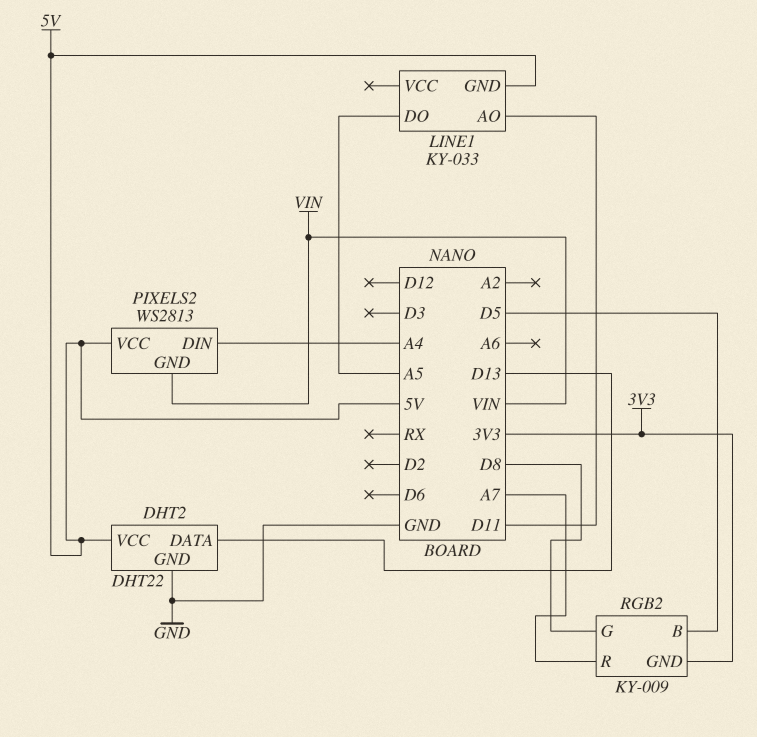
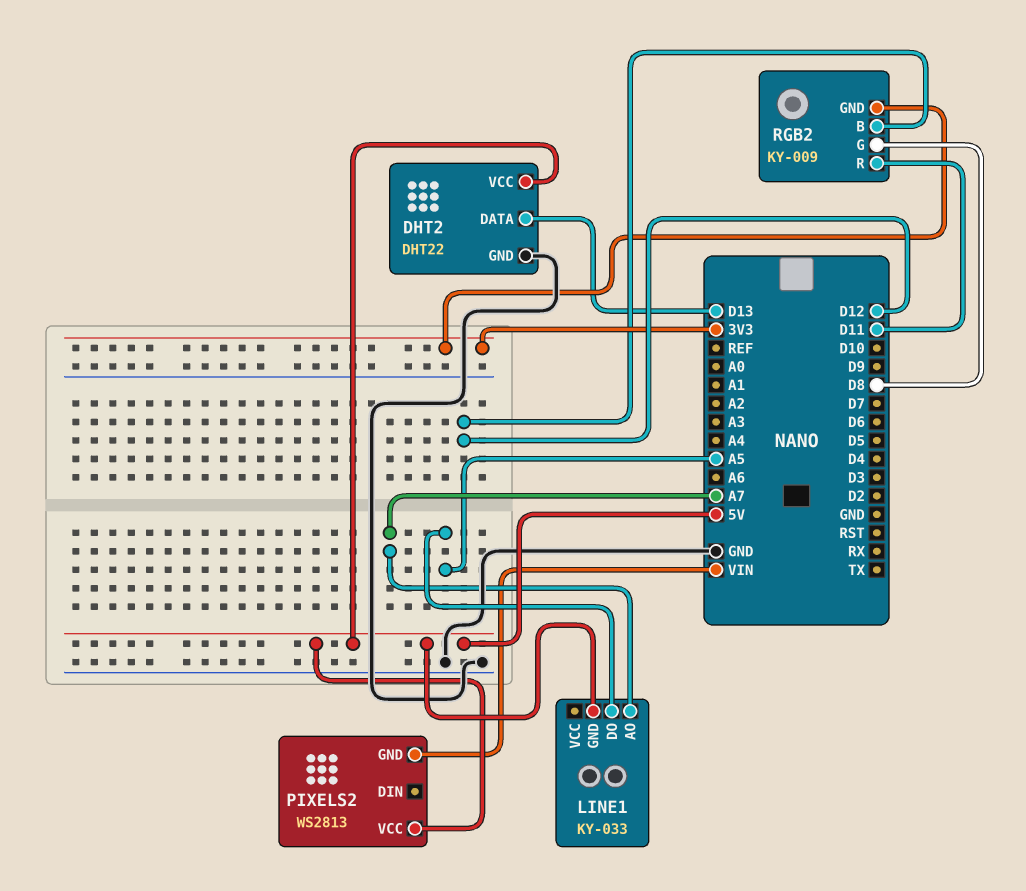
LINE1 pin AO: D11 -> A7
PIXELS2 pin DIN: A4 -> none
RGB2 pin B: D5 -> D12
RGB2 pin R: A7 -> D11

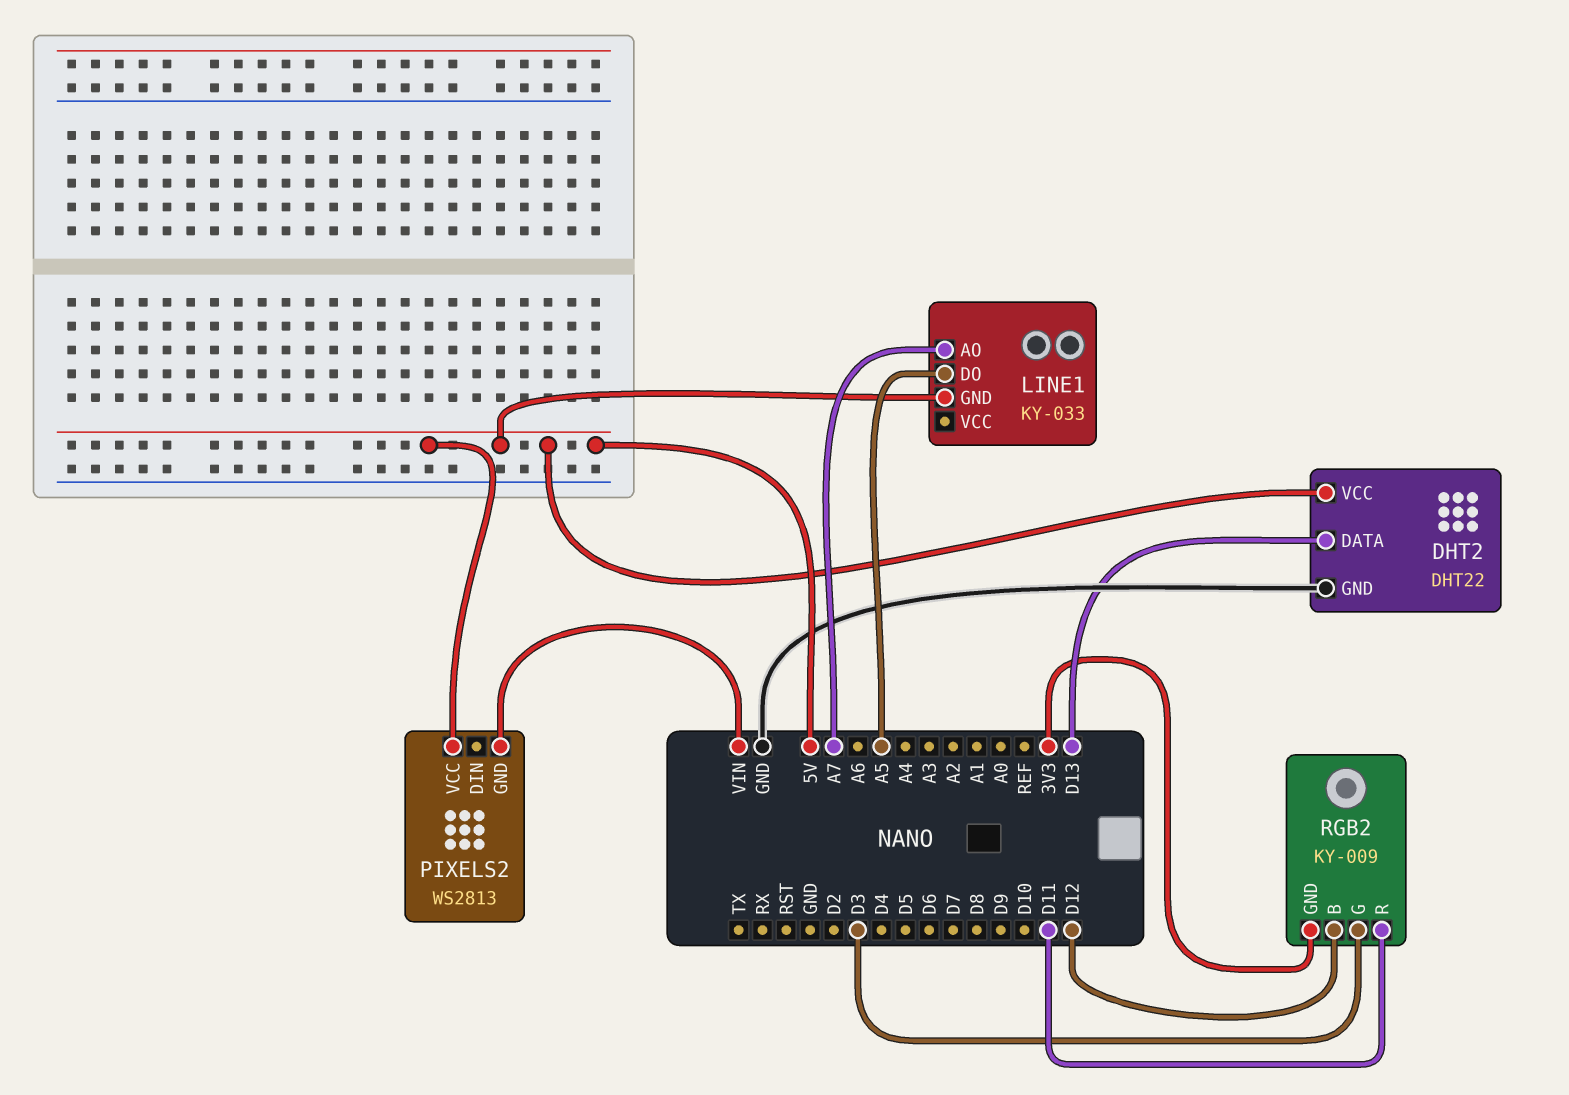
RGB2 pin G: D8 -> D3

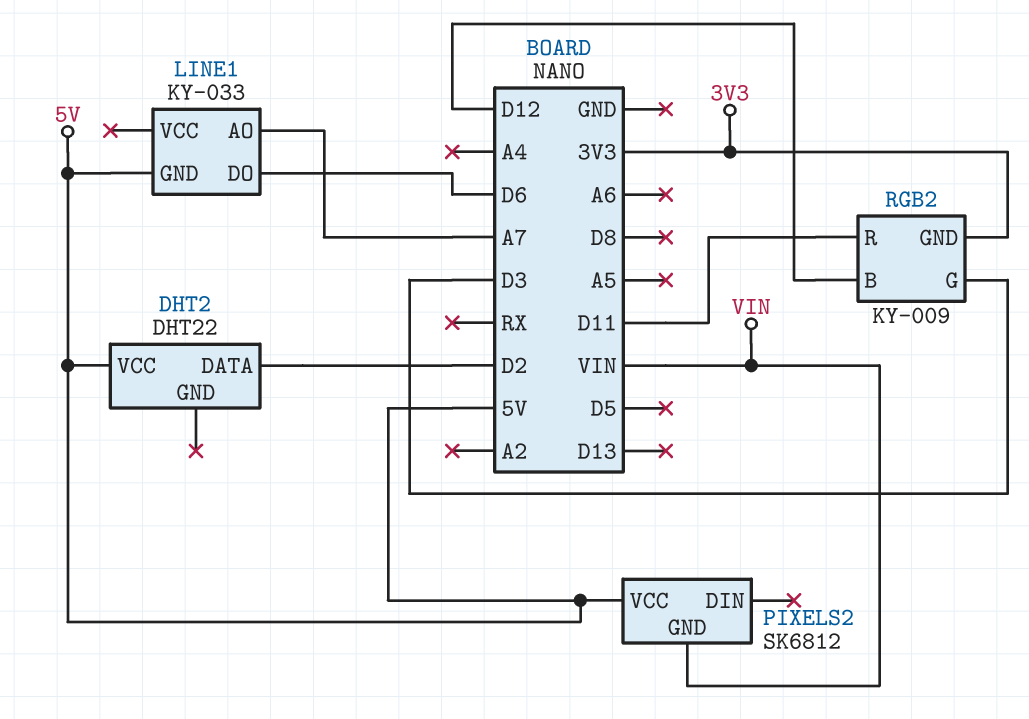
DHT2 pin DATA: D13 -> D2
DHT2 pin GND: GND -> none
LINE1 pin DO: A5 -> D6
PIXELS2: WS2813 -> SK6812

